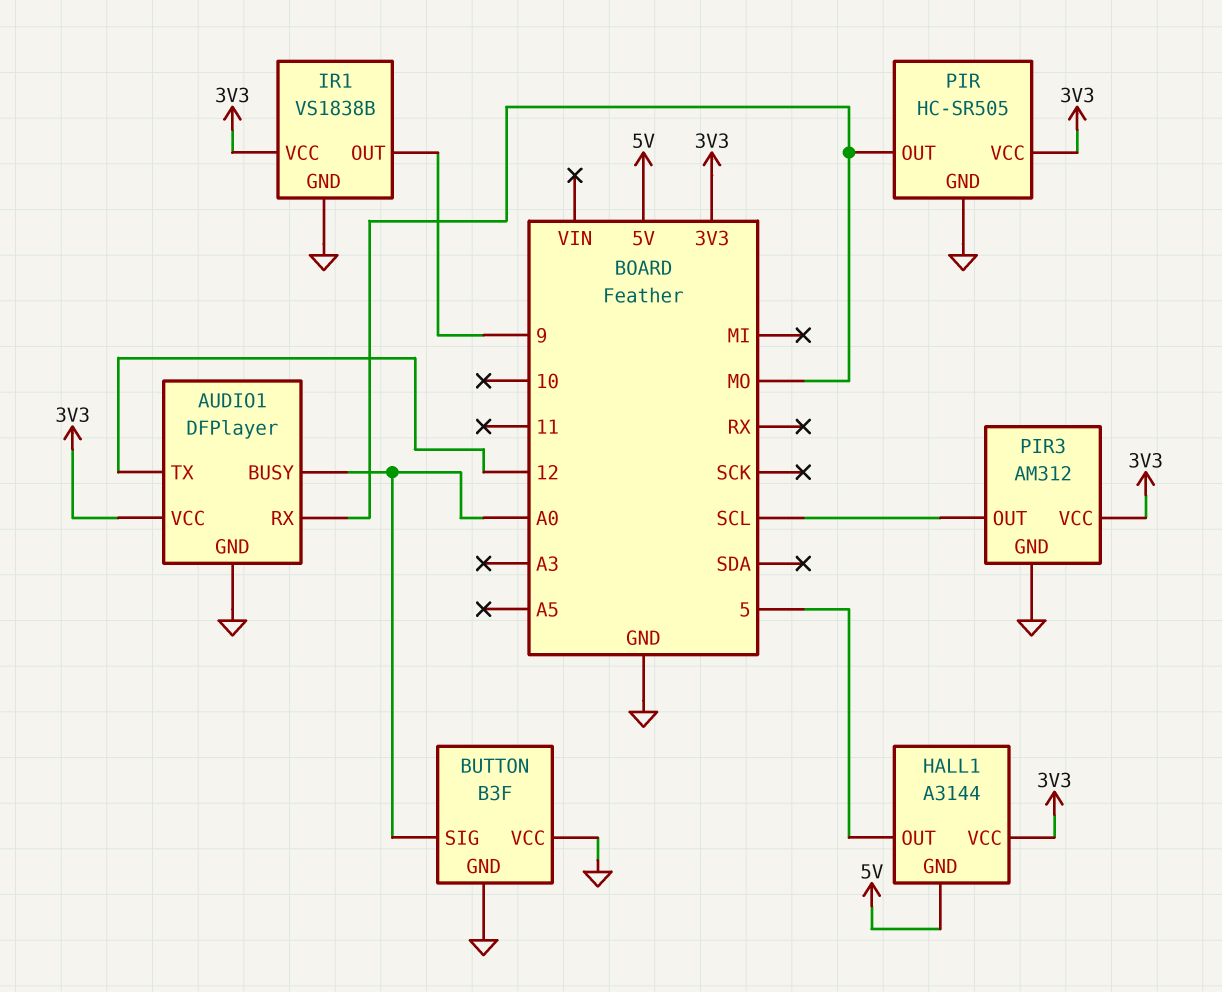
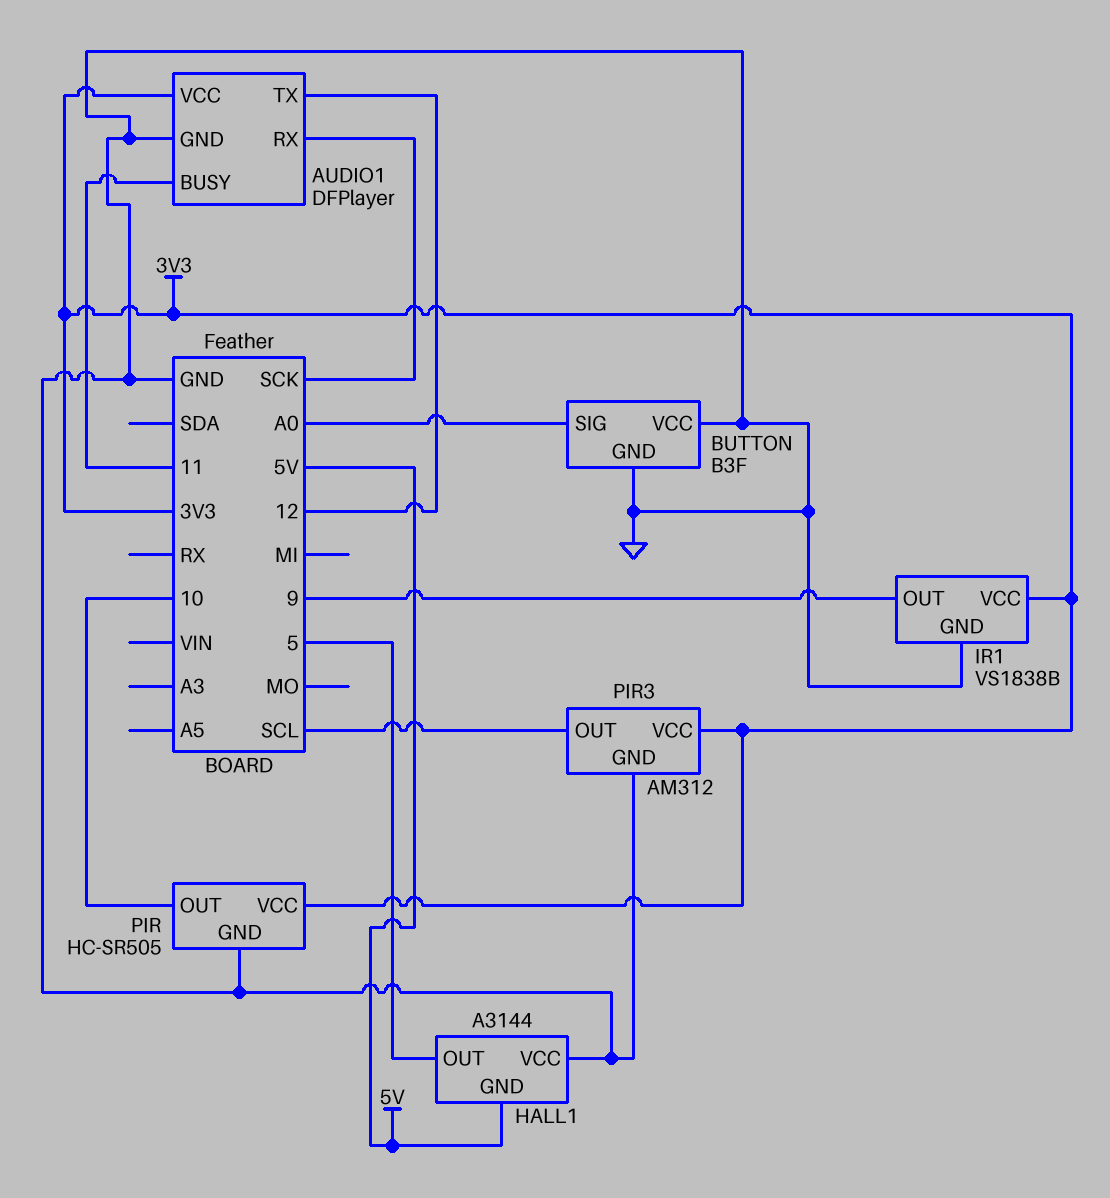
AUDIO1 pin BUSY: A0 -> 11
AUDIO1 pin RX: MO -> SCK
HALL1 pin VCC: 3V3 -> GND
PIR pin OUT: MO -> 10

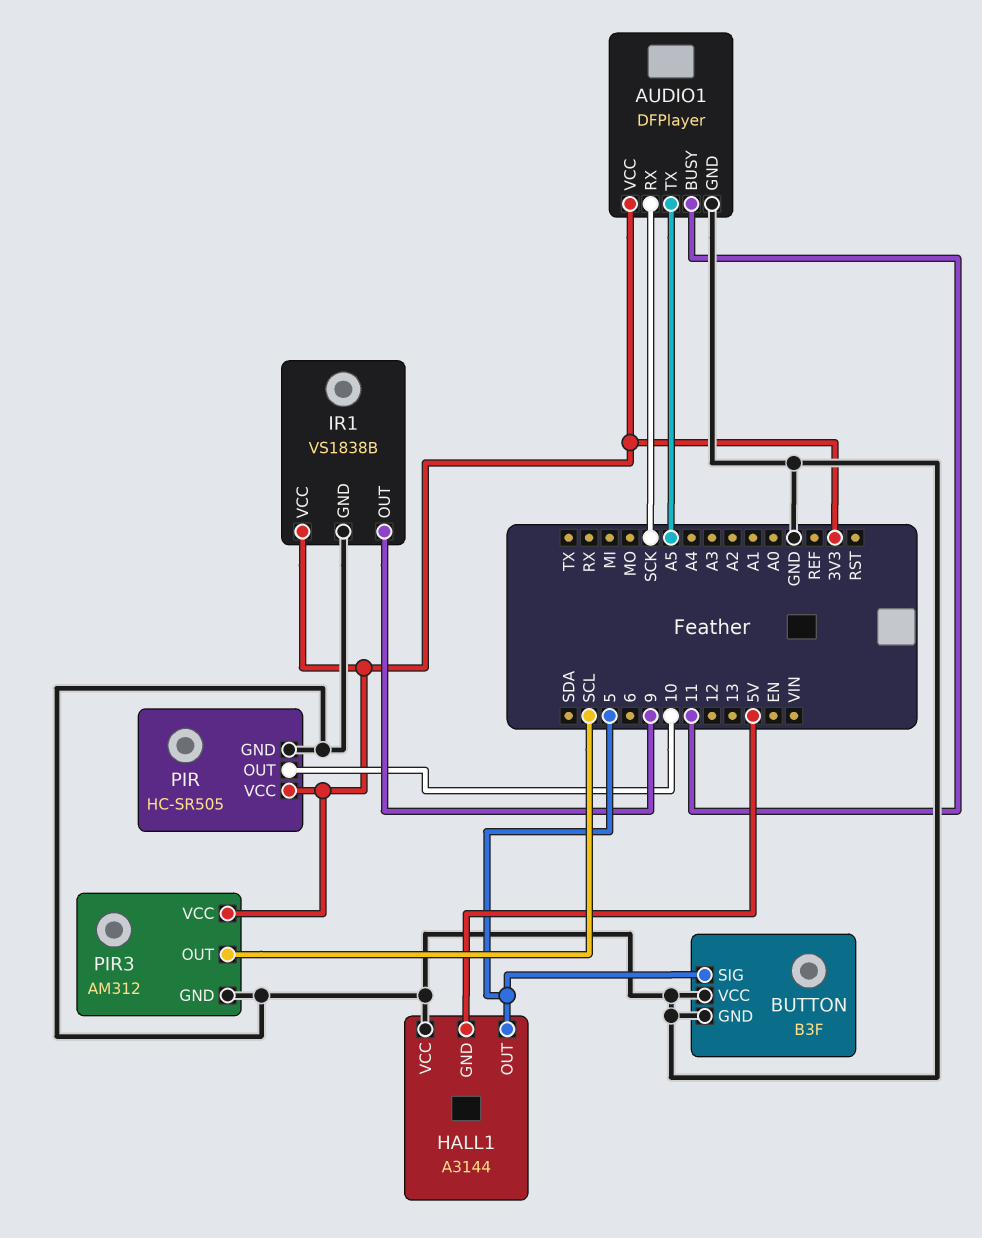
AUDIO1 pin TX: 12 -> A5
BUTTON pin SIG: A0 -> 5

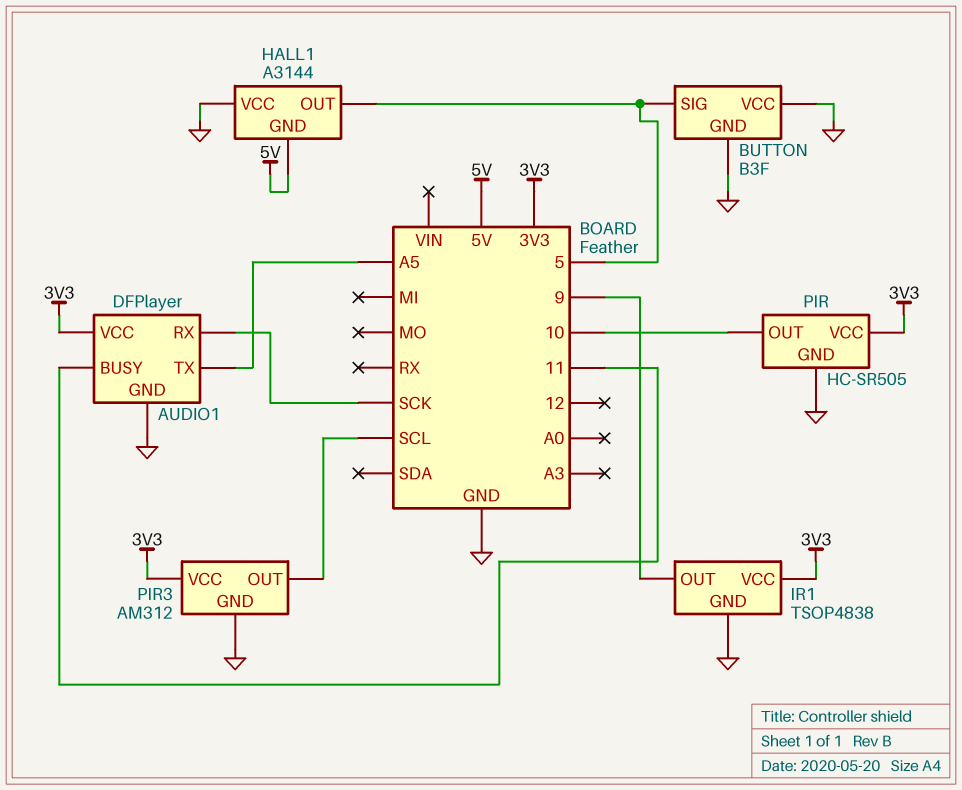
IR1: VS1838B -> TSOP4838

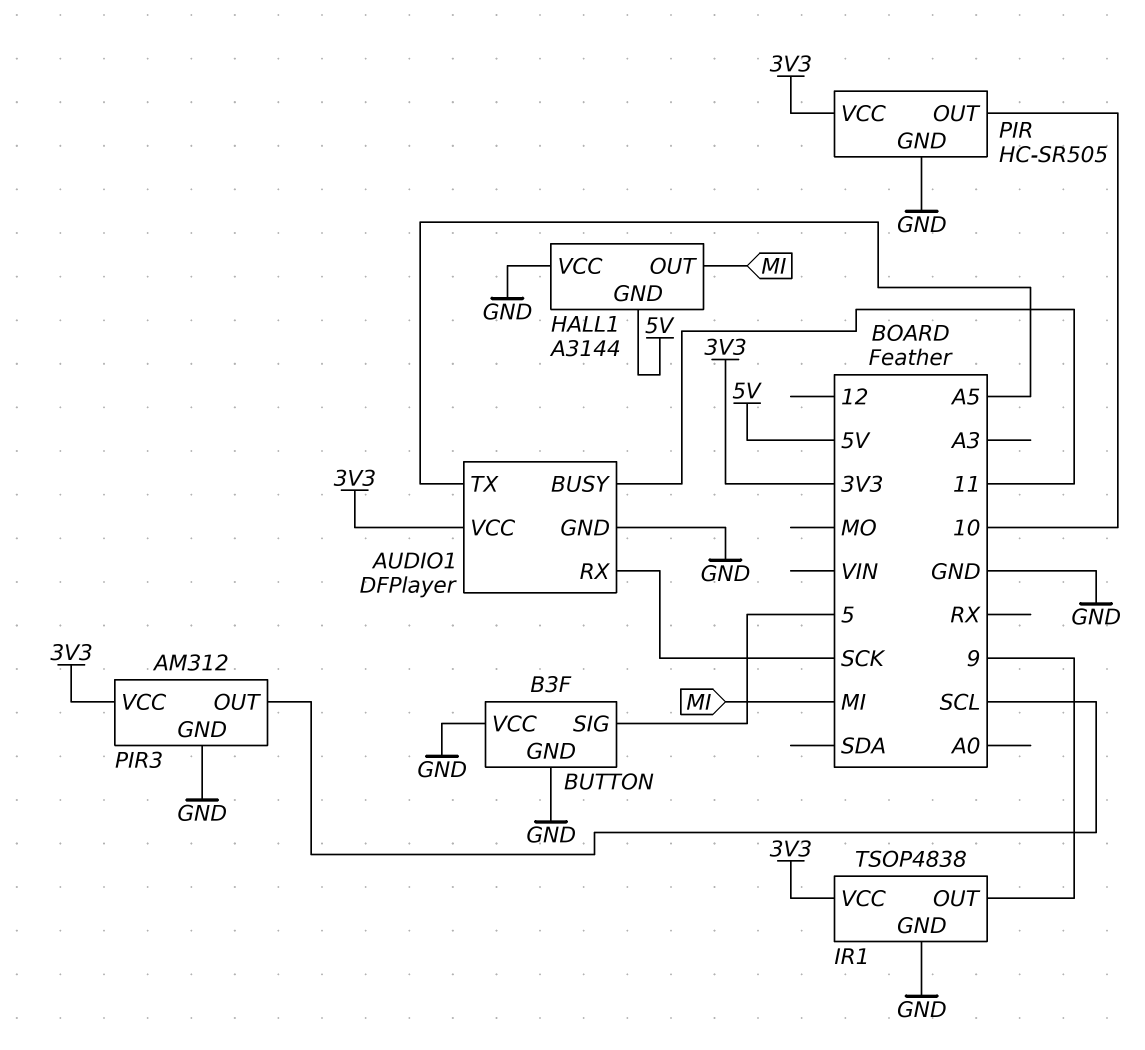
HALL1 pin OUT: 5 -> MI

